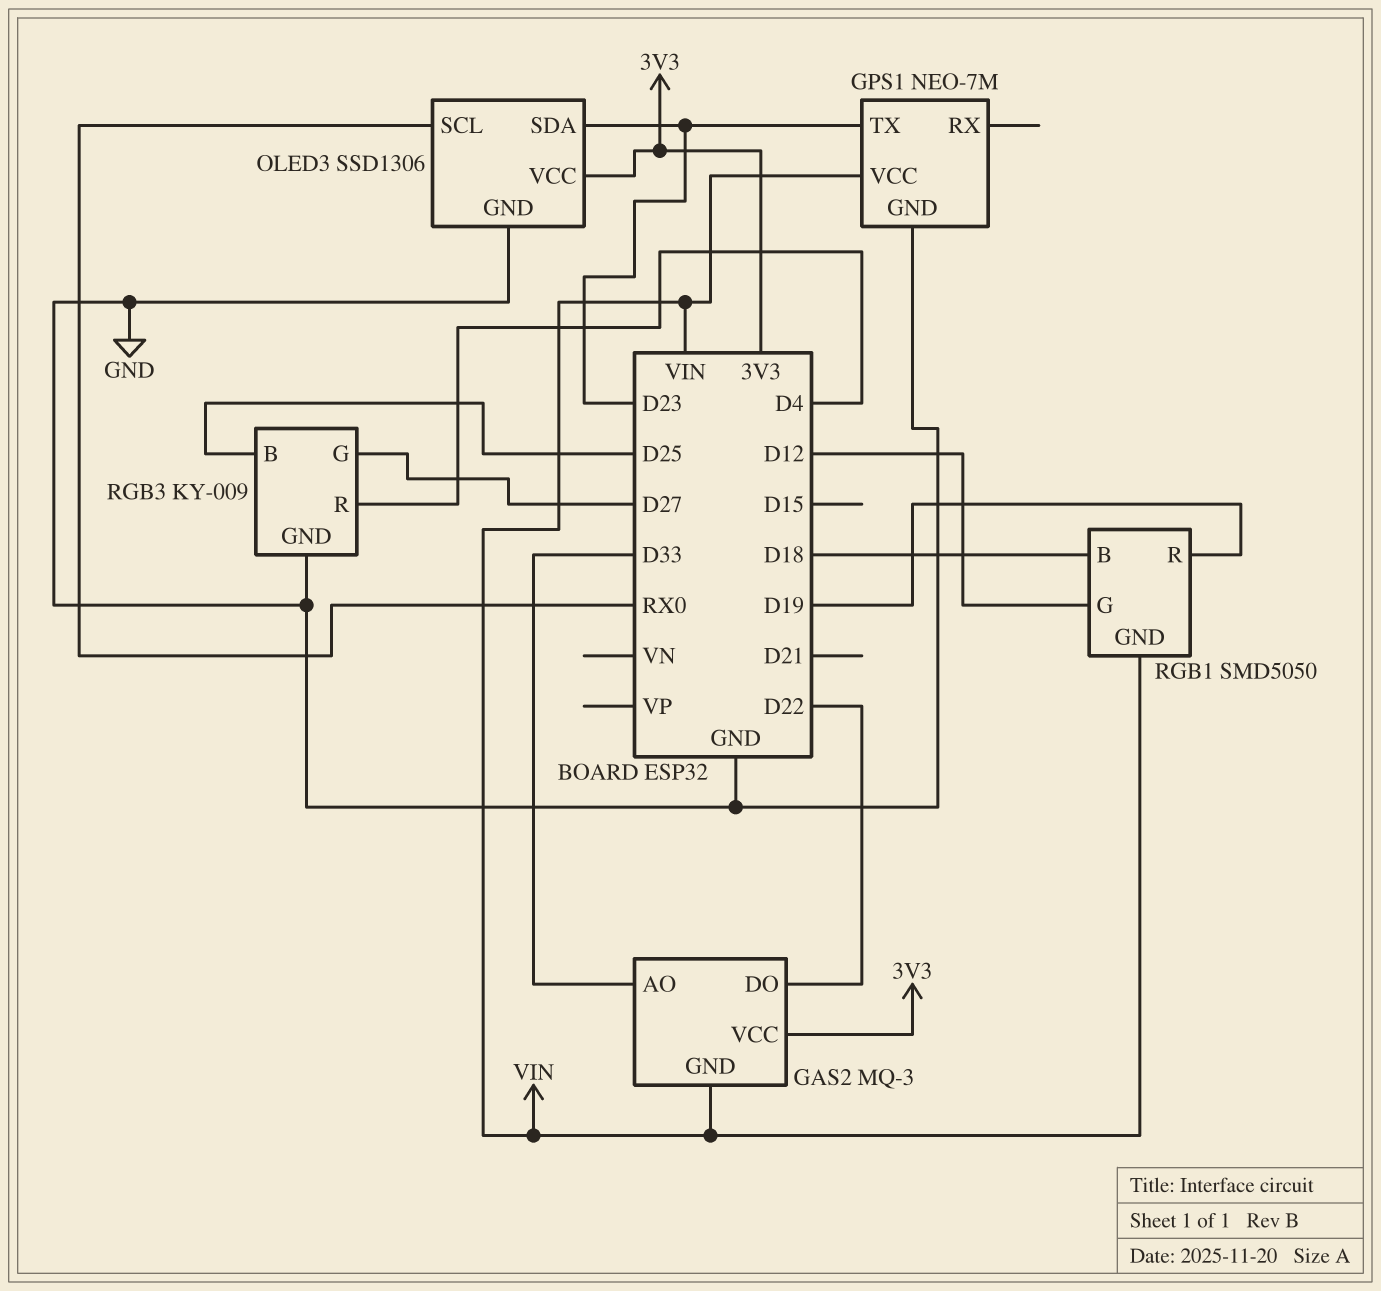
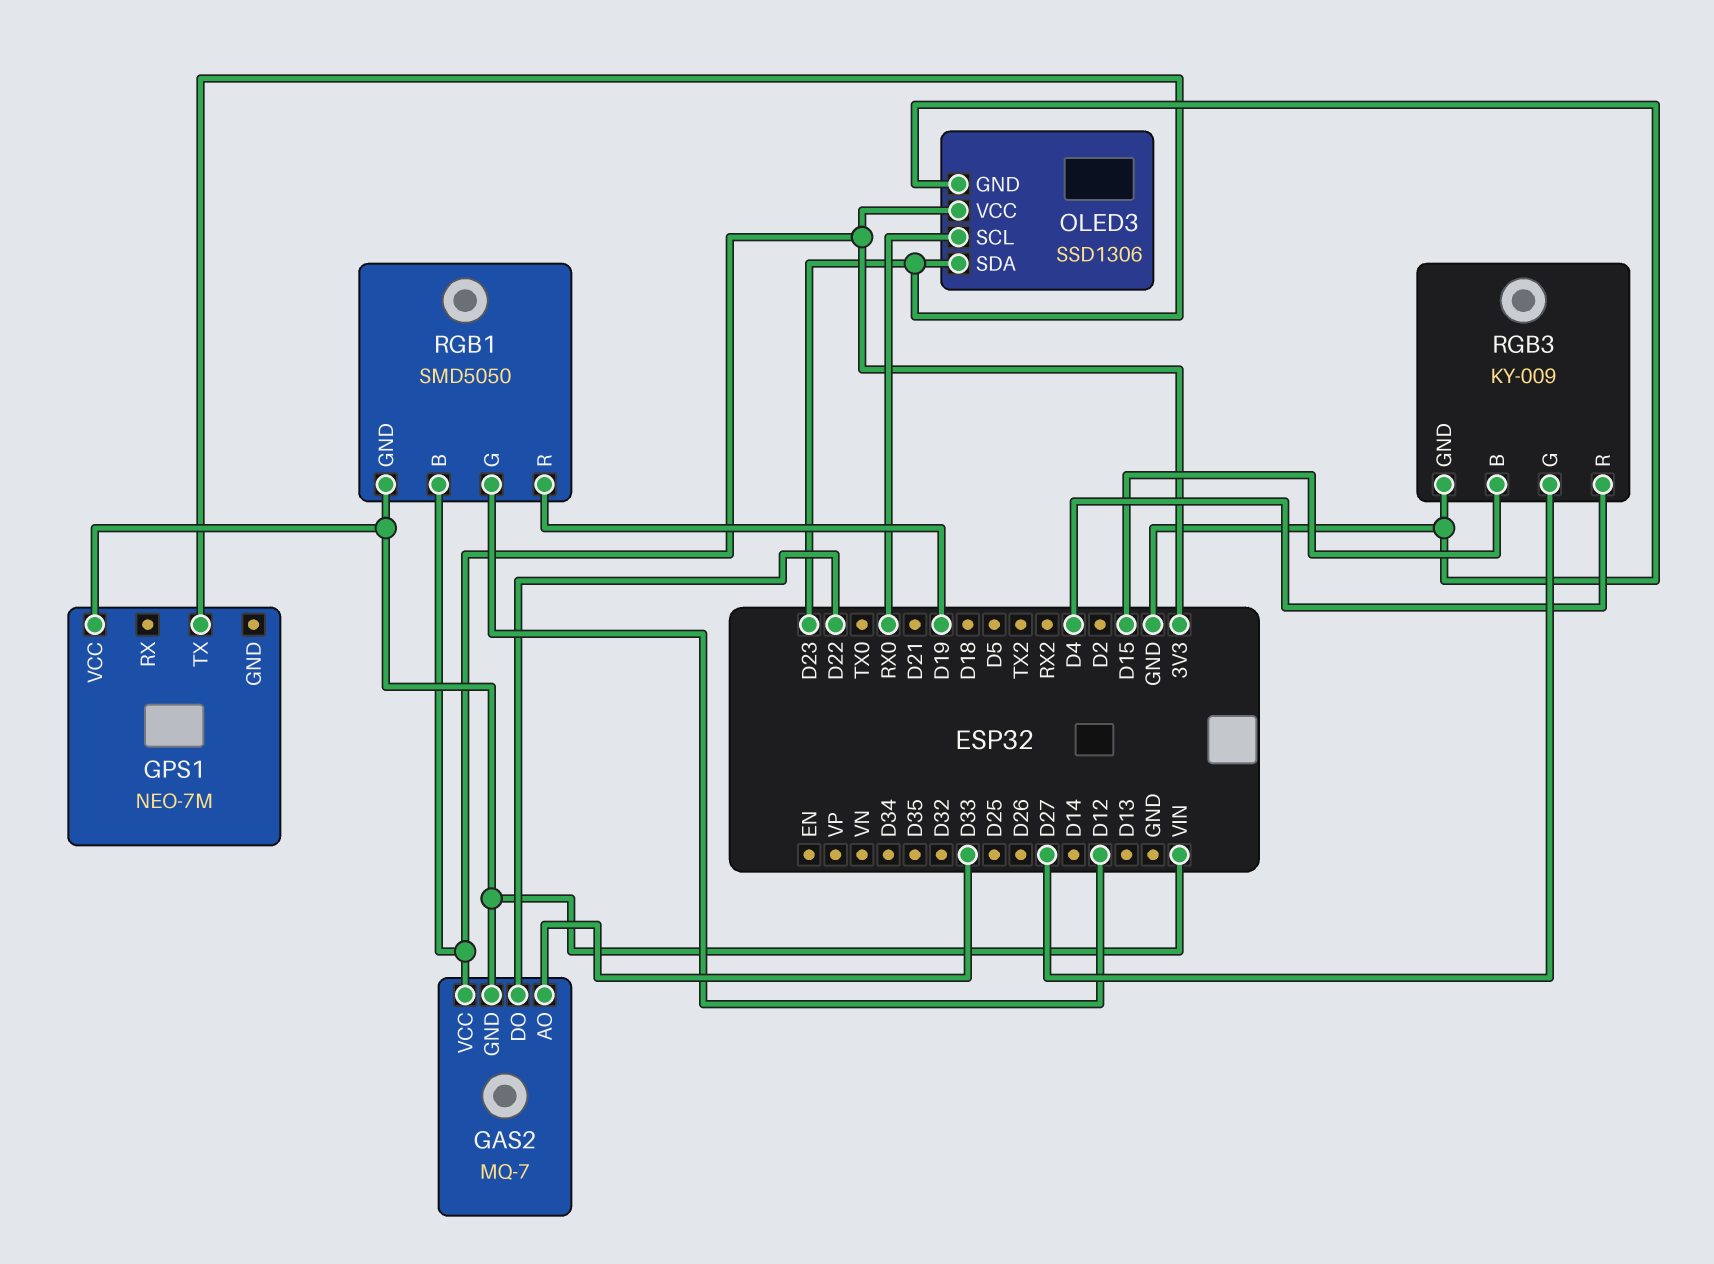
GAS2: MQ-3 -> MQ-7
GPS1 pin GND: GND -> none
RGB1 pin B: D18 -> 3V3
RGB3 pin B: D25 -> D15

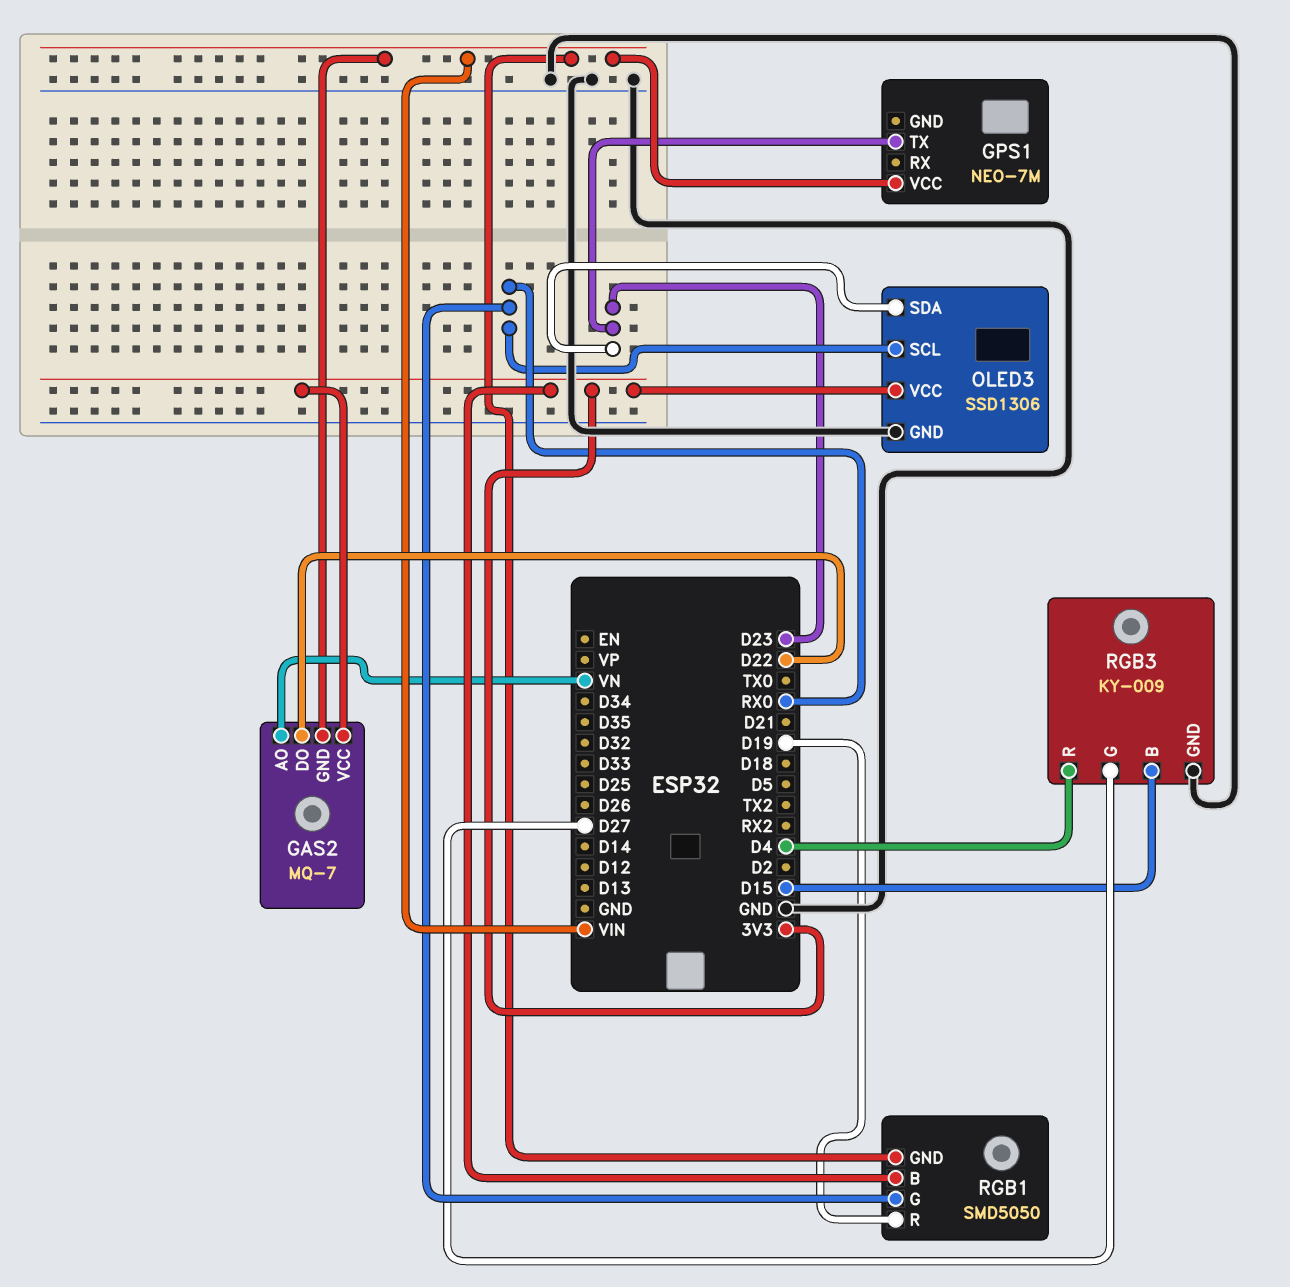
GAS2 pin AO: D33 -> VN
RGB1 pin G: D12 -> RX0

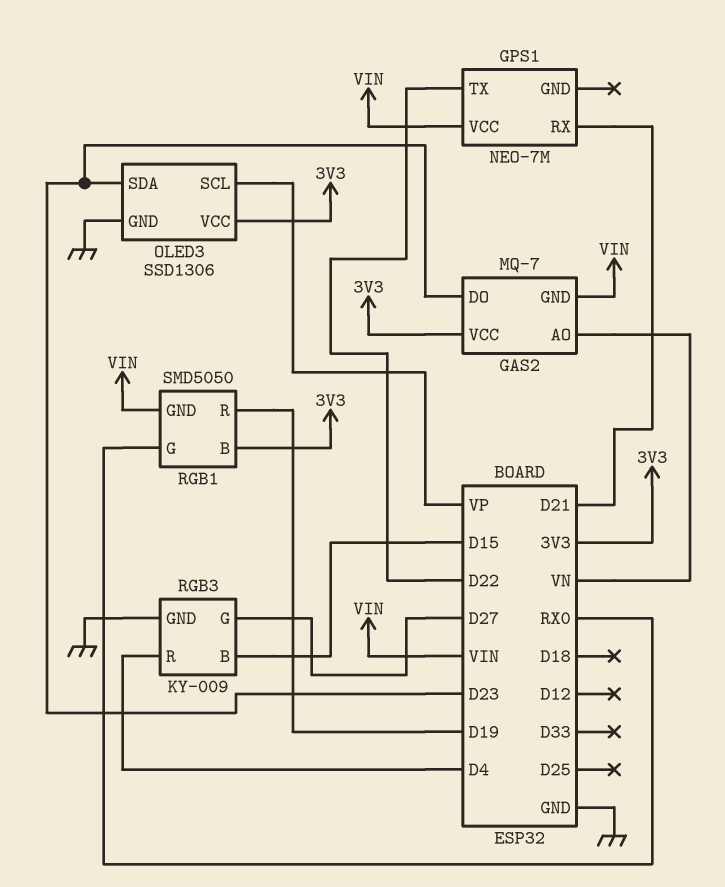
GAS2 pin DO: D22 -> D23
GPS1 pin RX: none -> D21
GPS1 pin TX: D23 -> D22
OLED3 pin SCL: RX0 -> VP

